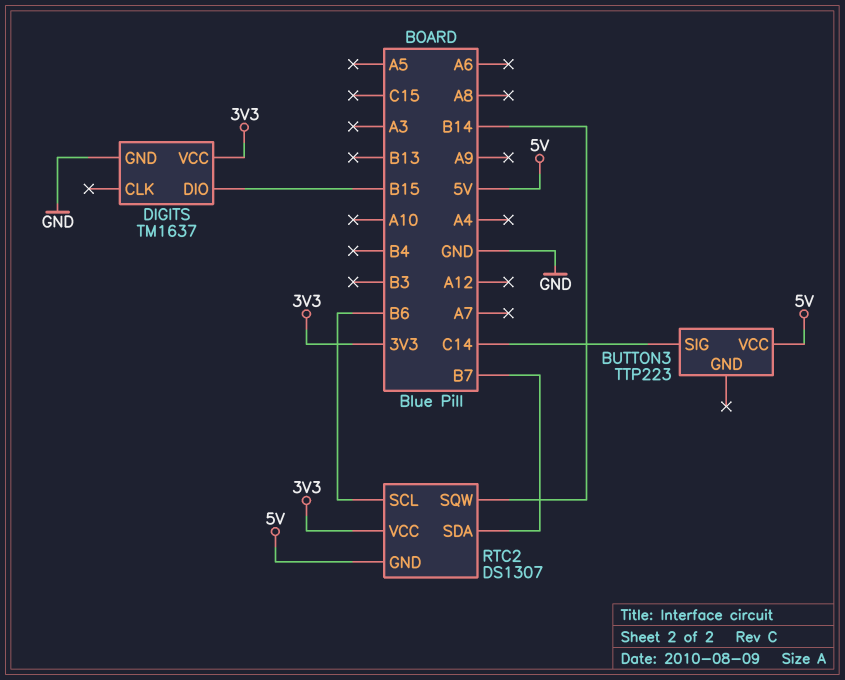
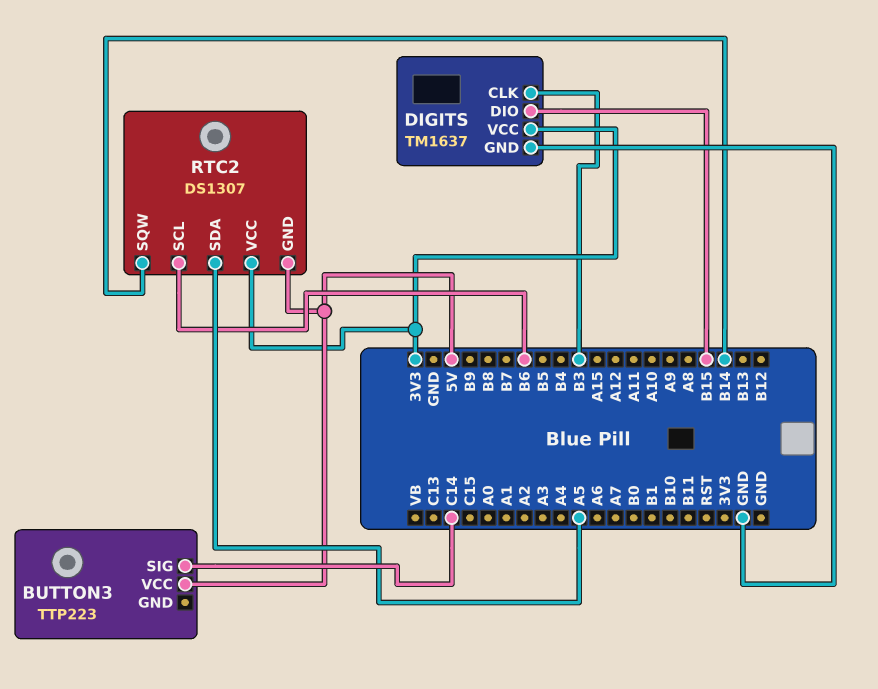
DIGITS pin CLK: none -> B3
RTC2 pin SDA: B7 -> A5

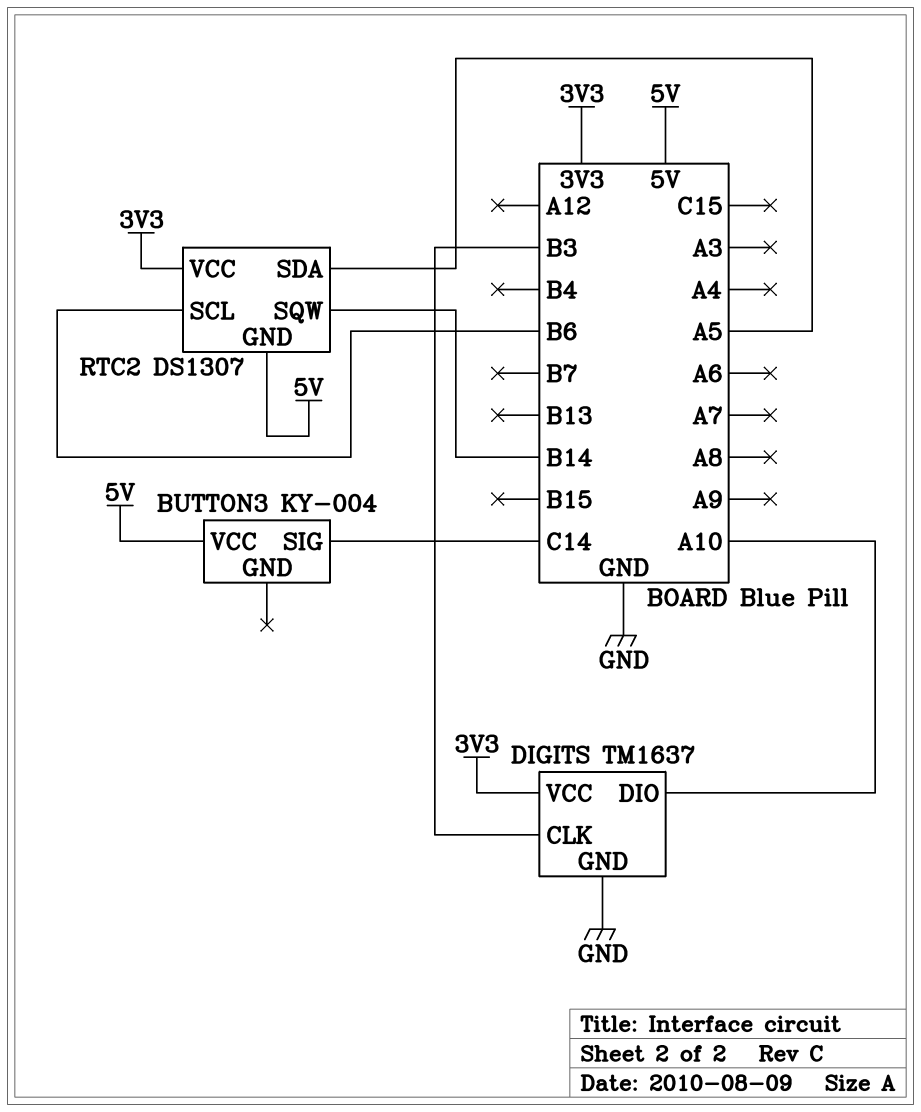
BUTTON3: TTP223 -> KY-004
DIGITS pin DIO: B15 -> A10

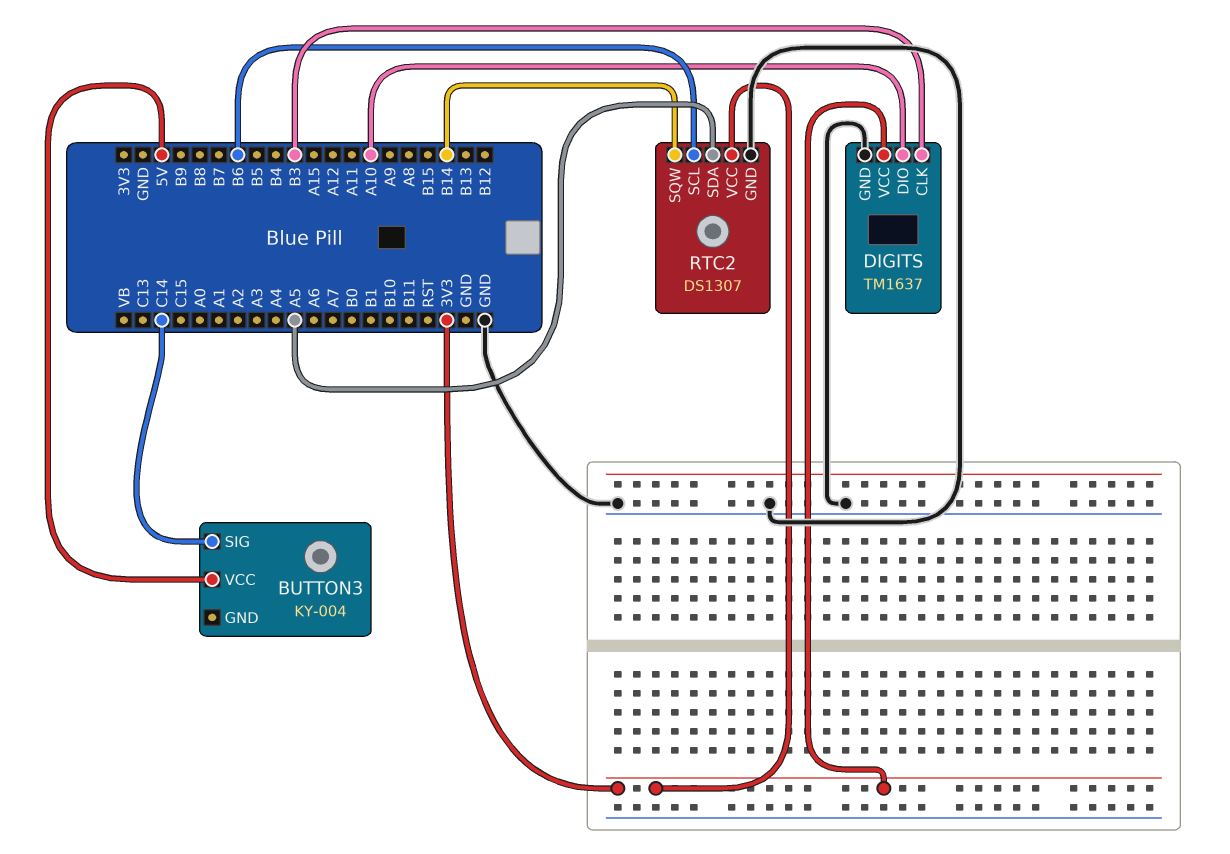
RTC2 pin GND: 5V -> GND

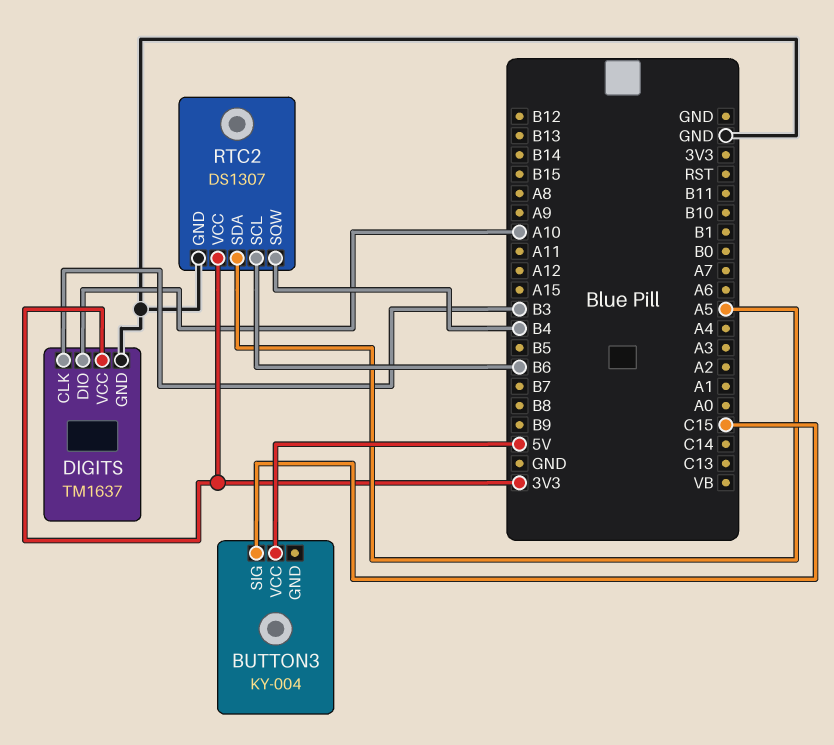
BUTTON3 pin SIG: C14 -> C15
RTC2 pin SQW: B14 -> B4

